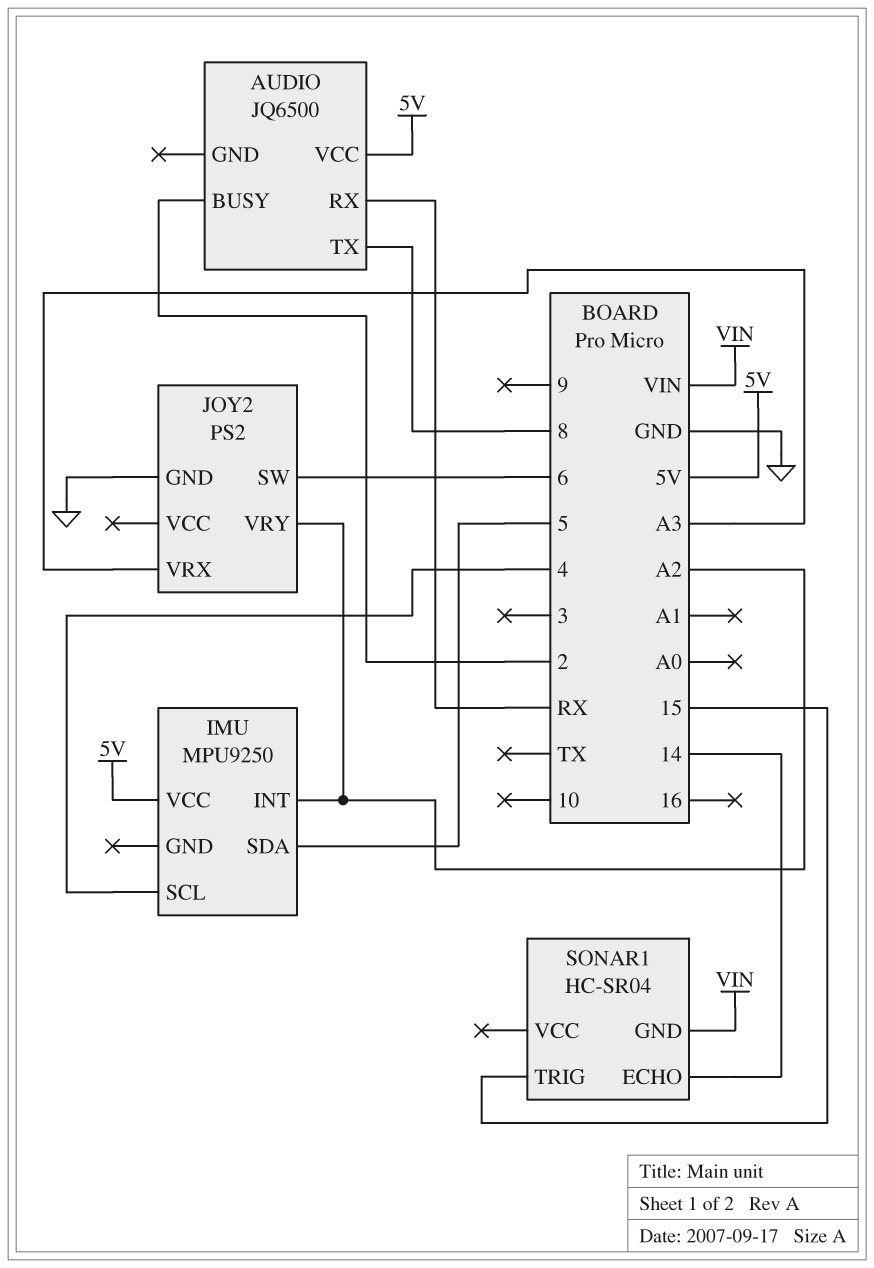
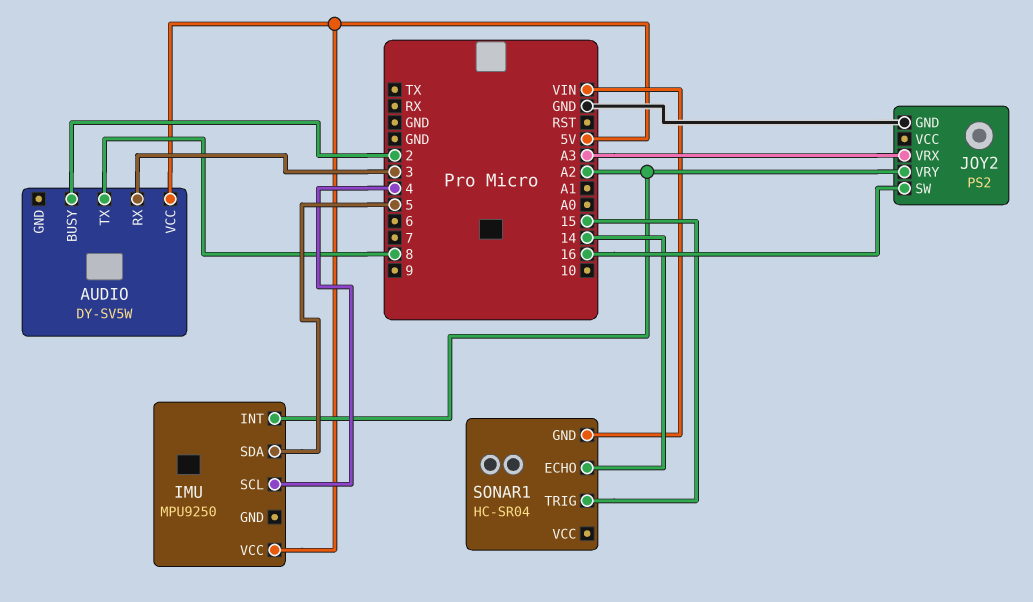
AUDIO: JQ6500 -> DY-SV5W
AUDIO pin RX: RX -> 3
JOY2 pin SW: 6 -> 16

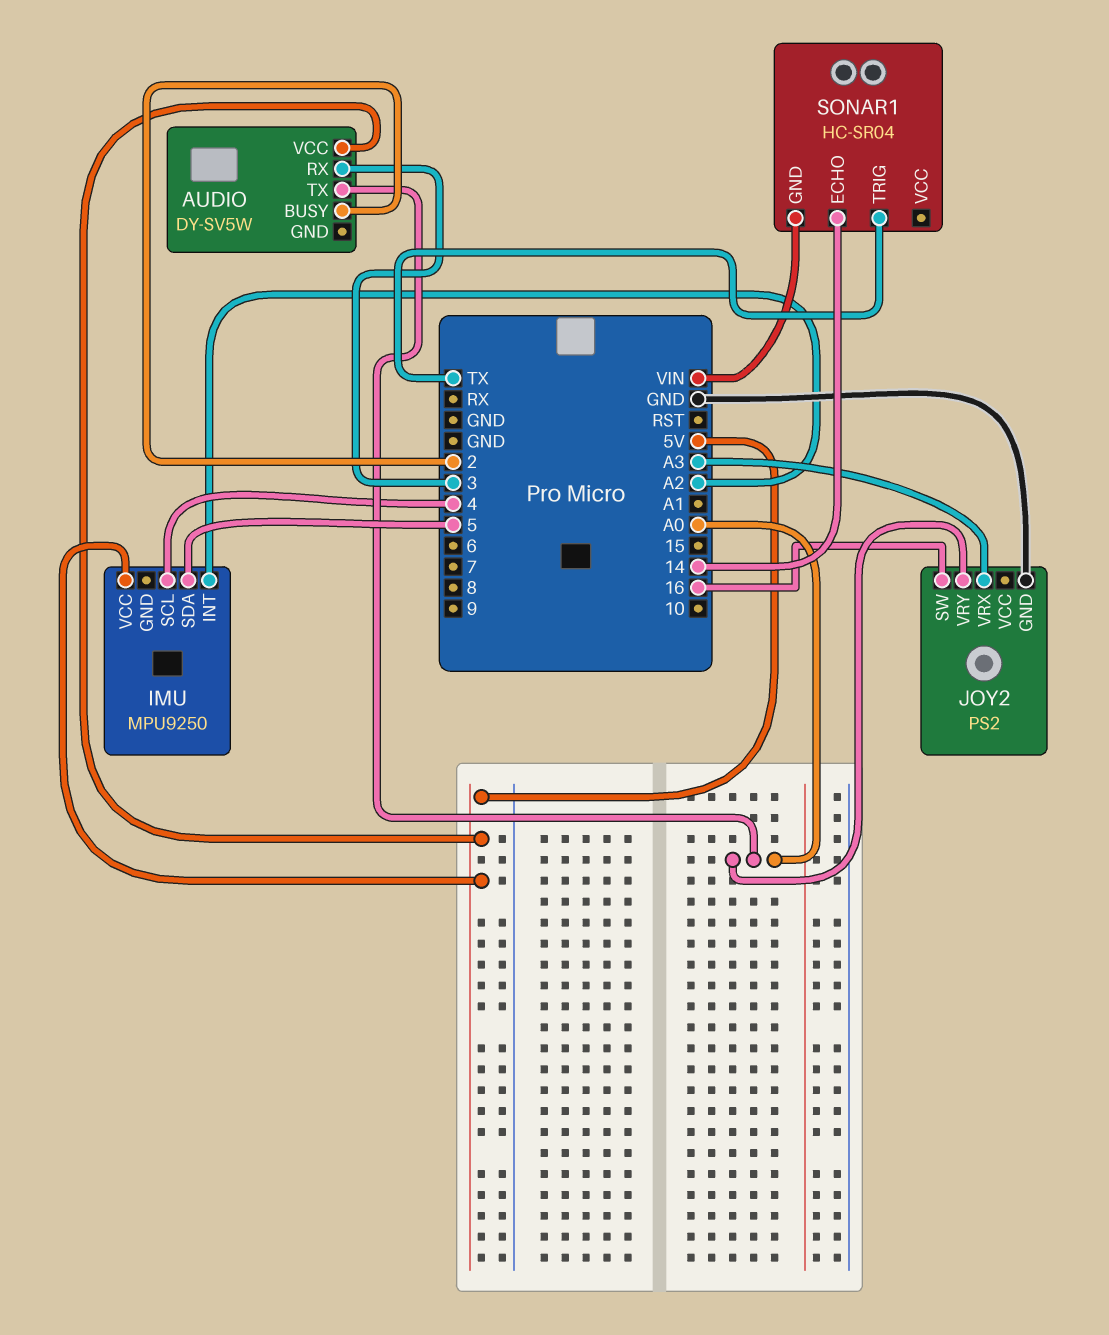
AUDIO pin TX: 8 -> A0
JOY2 pin VRY: A2 -> A0
SONAR1 pin TRIG: 15 -> TX

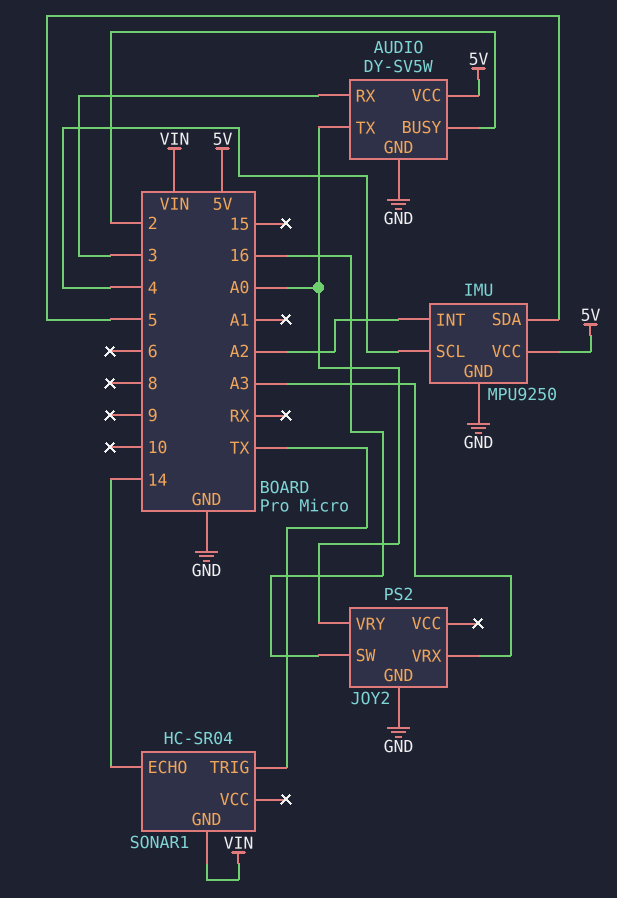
AUDIO pin GND: none -> GND
IMU pin GND: none -> GND

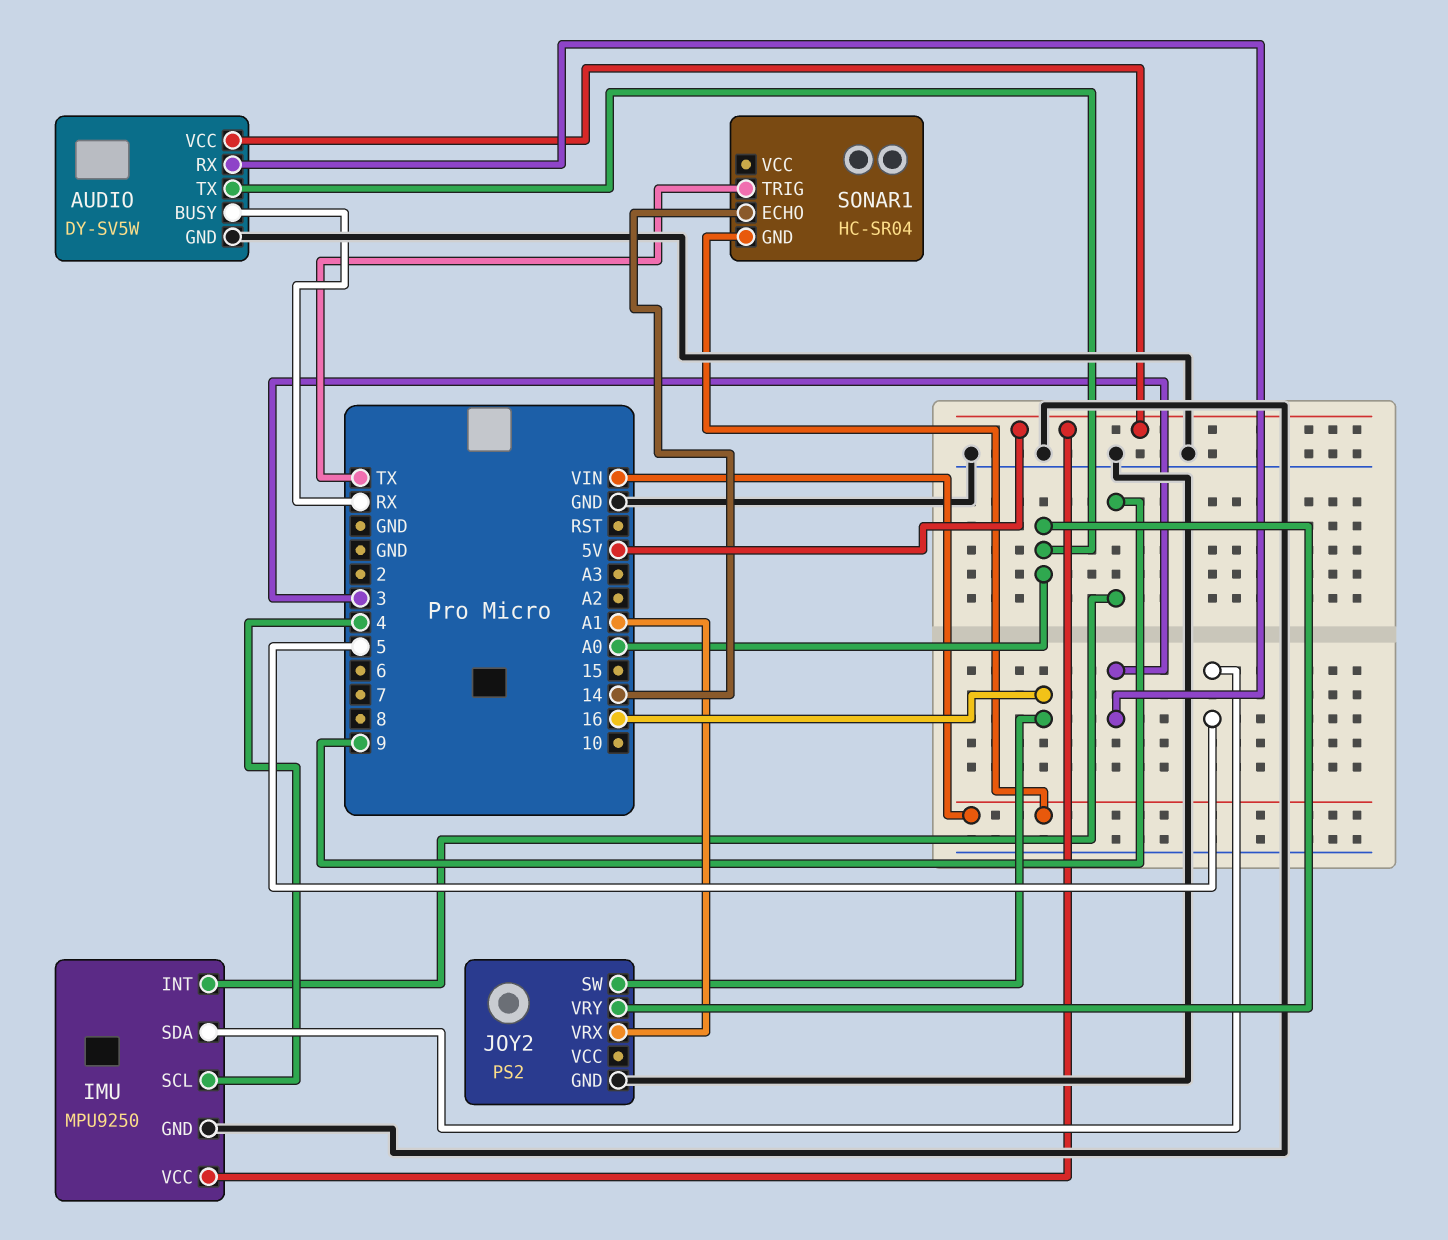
AUDIO pin BUSY: 2 -> RX
IMU pin INT: A2 -> 9
JOY2 pin VRX: A3 -> A1

